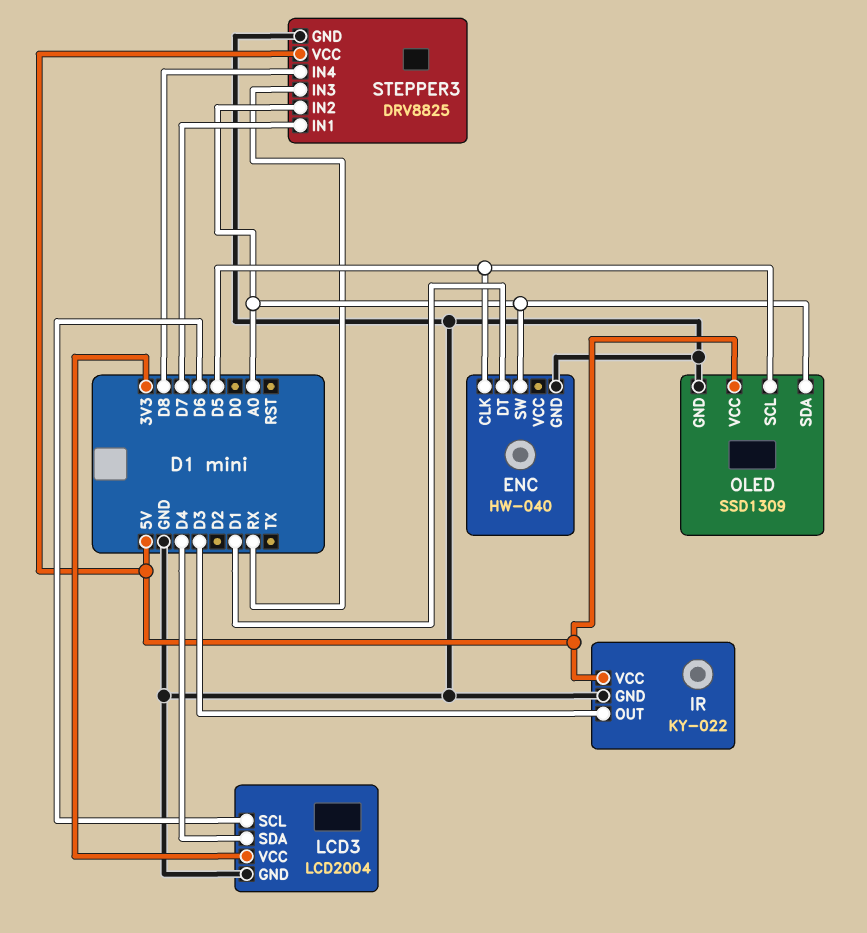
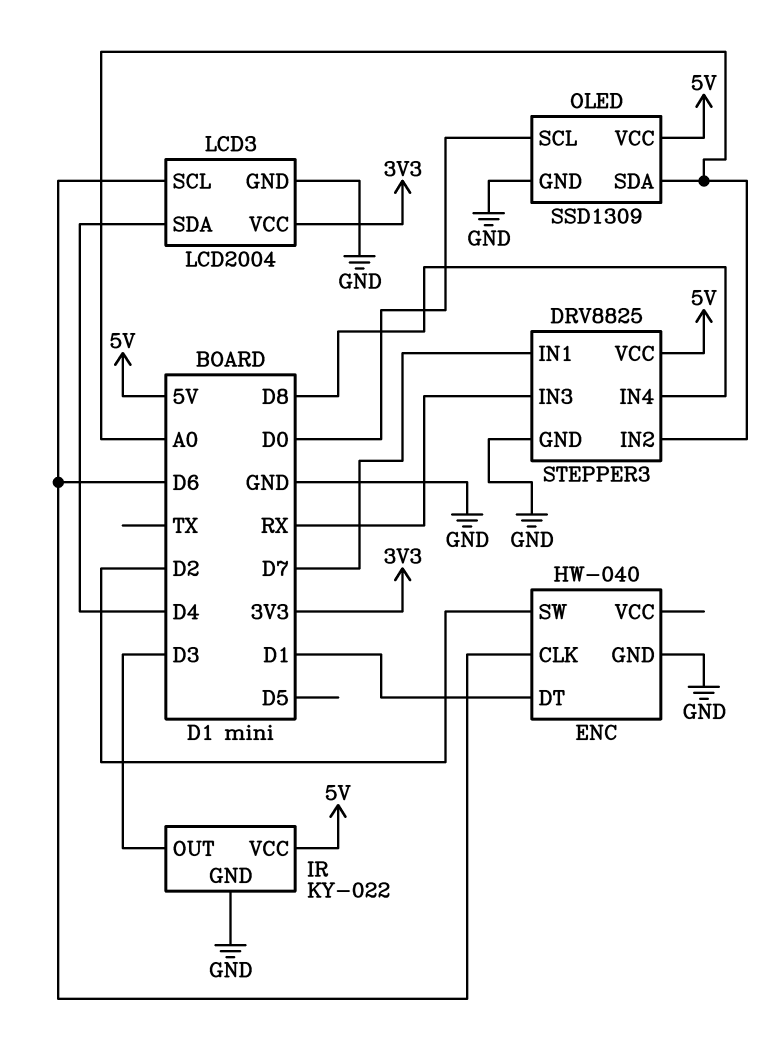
ENC pin CLK: D5 -> D6
ENC pin SW: A0 -> D2
OLED pin SCL: D5 -> D0

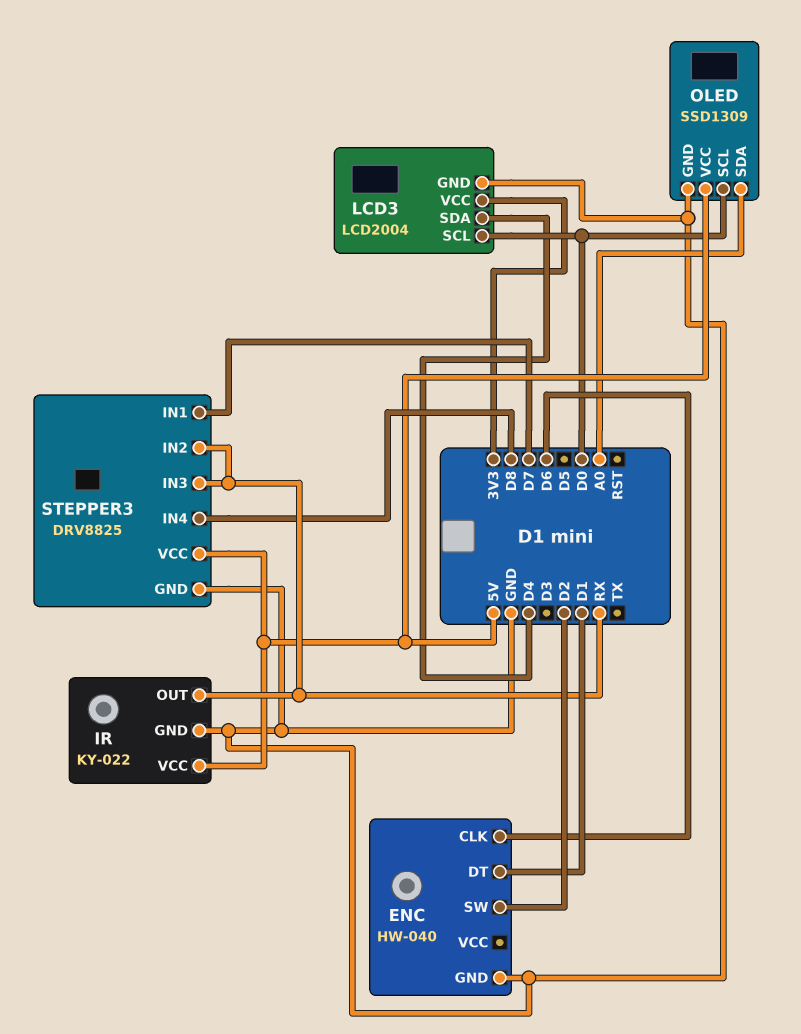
IR pin OUT: D3 -> RX
LCD3 pin SCL: D6 -> D0
STEPPER3 pin IN2: A0 -> RX

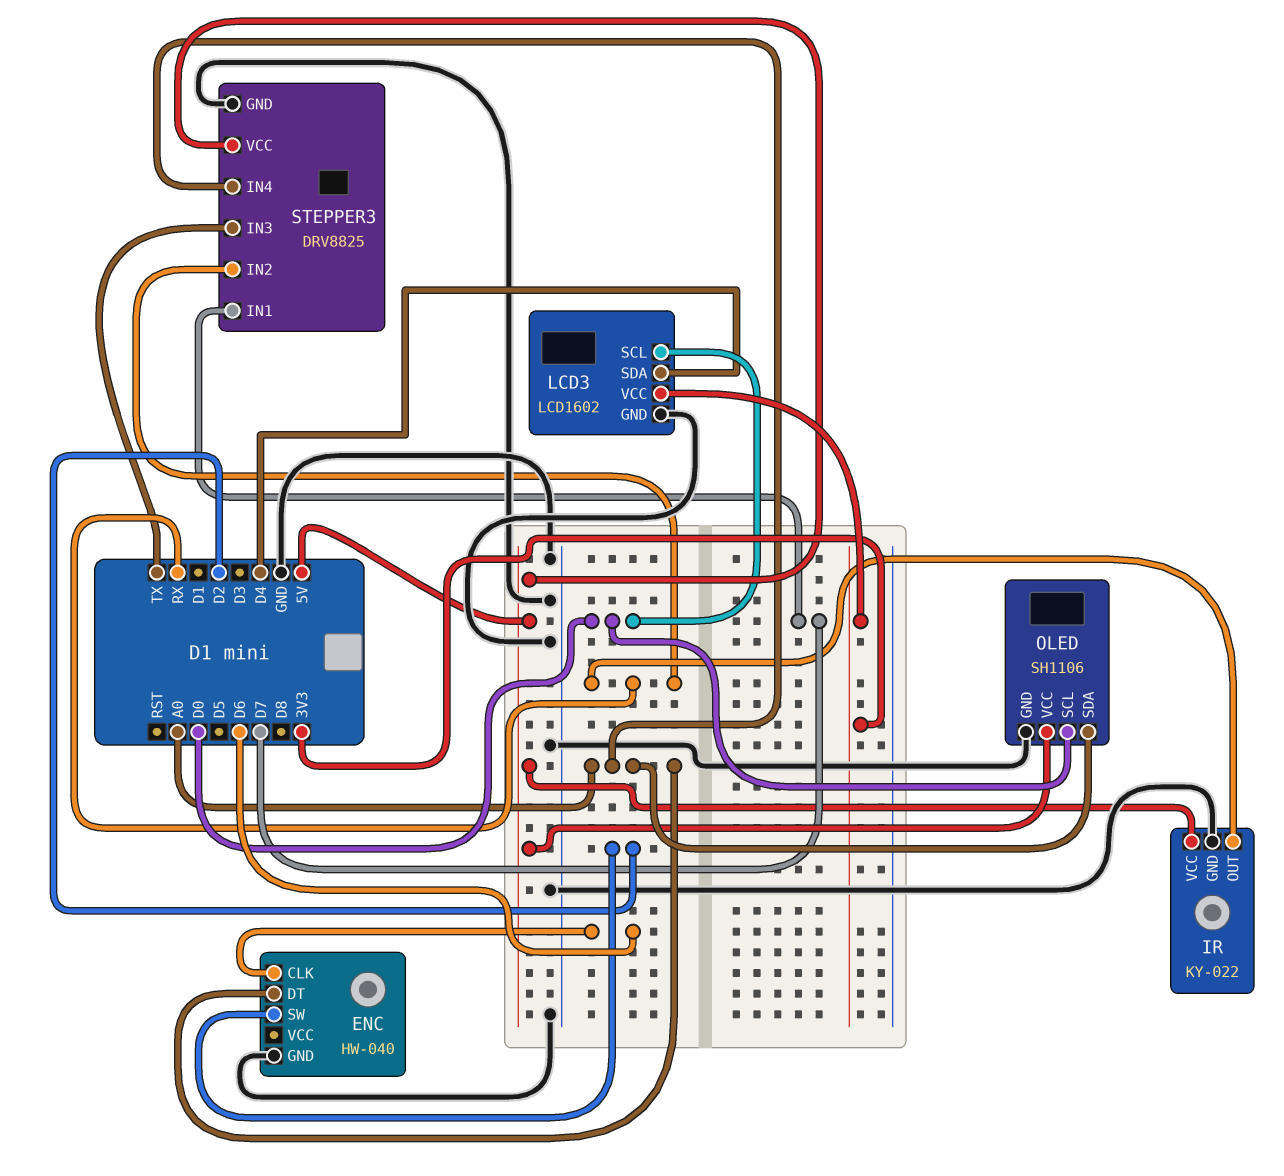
ENC pin DT: D1 -> A0
LCD3: LCD2004 -> LCD1602
OLED: SSD1309 -> SH1106
STEPPER3 pin IN3: RX -> TX
STEPPER3 pin IN4: D8 -> A0

